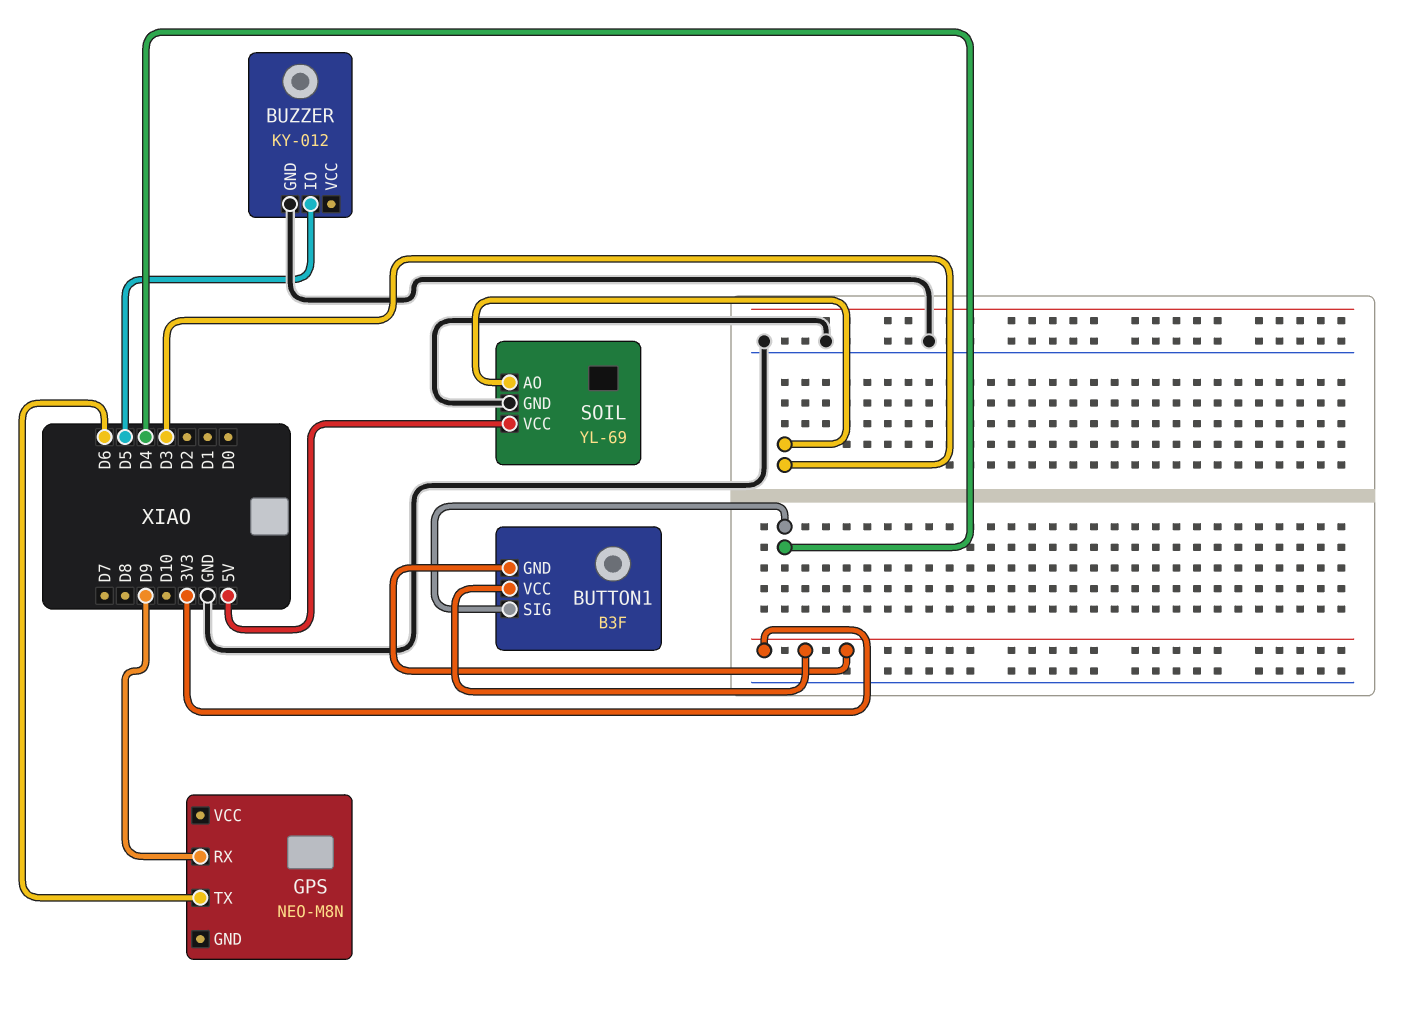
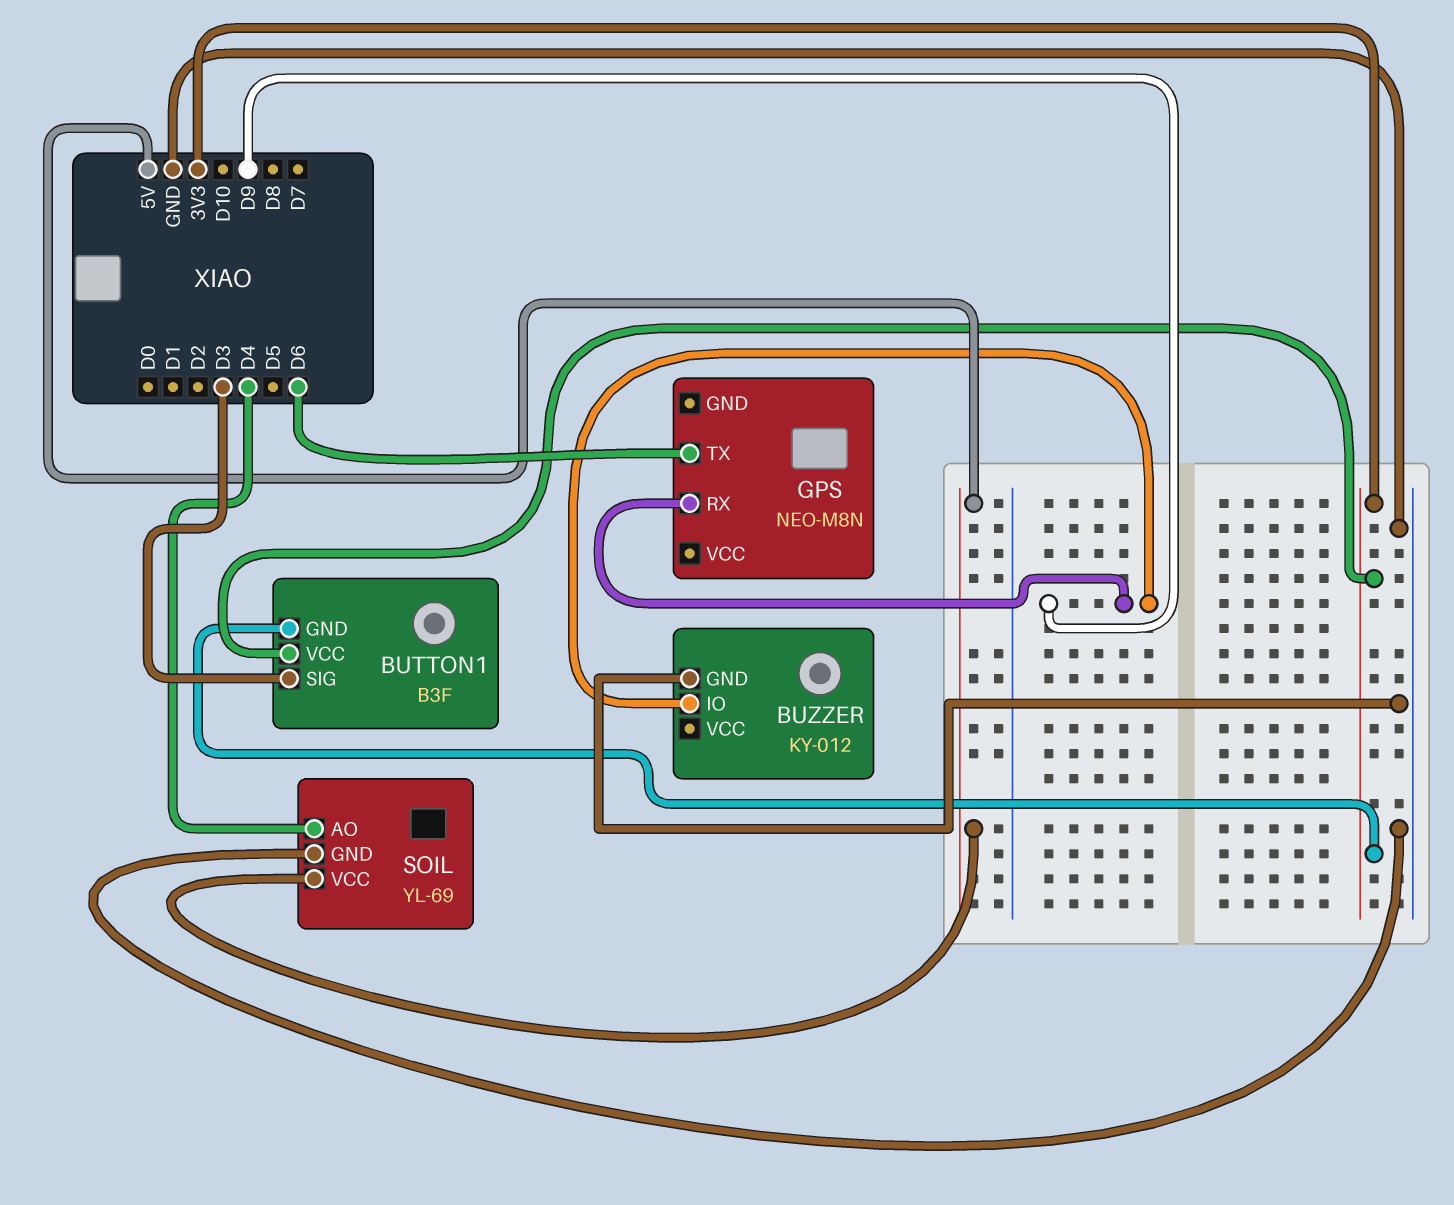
BUTTON1 pin SIG: D4 -> D3
BUZZER pin IO: D5 -> D9
SOIL pin AO: D3 -> D4

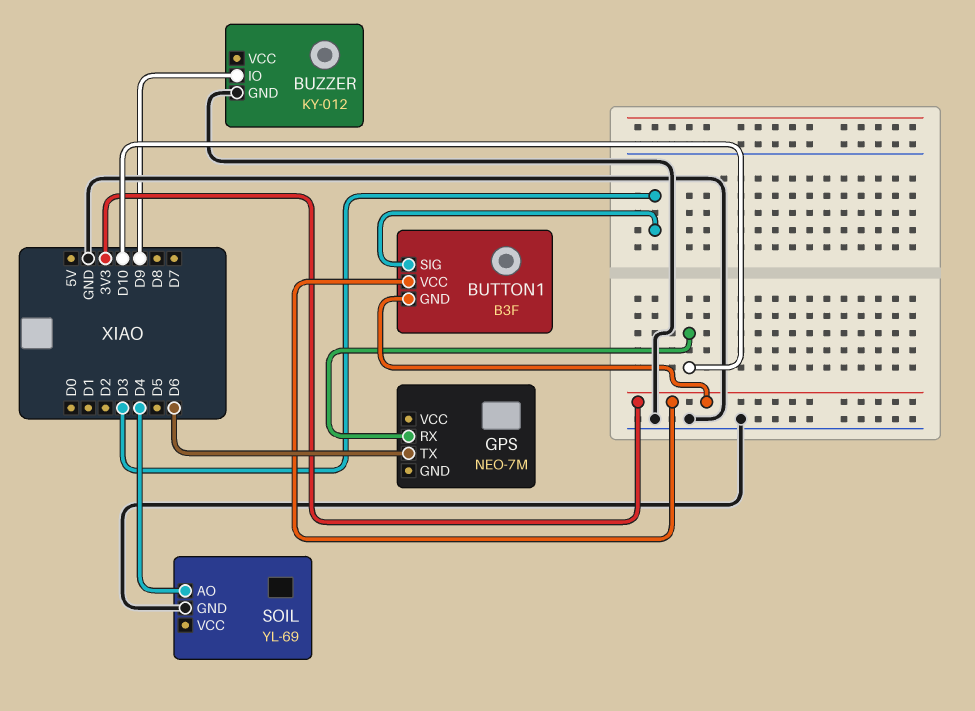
GPS: NEO-M8N -> NEO-7M
GPS pin RX: D9 -> D10
SOIL pin VCC: 5V -> none

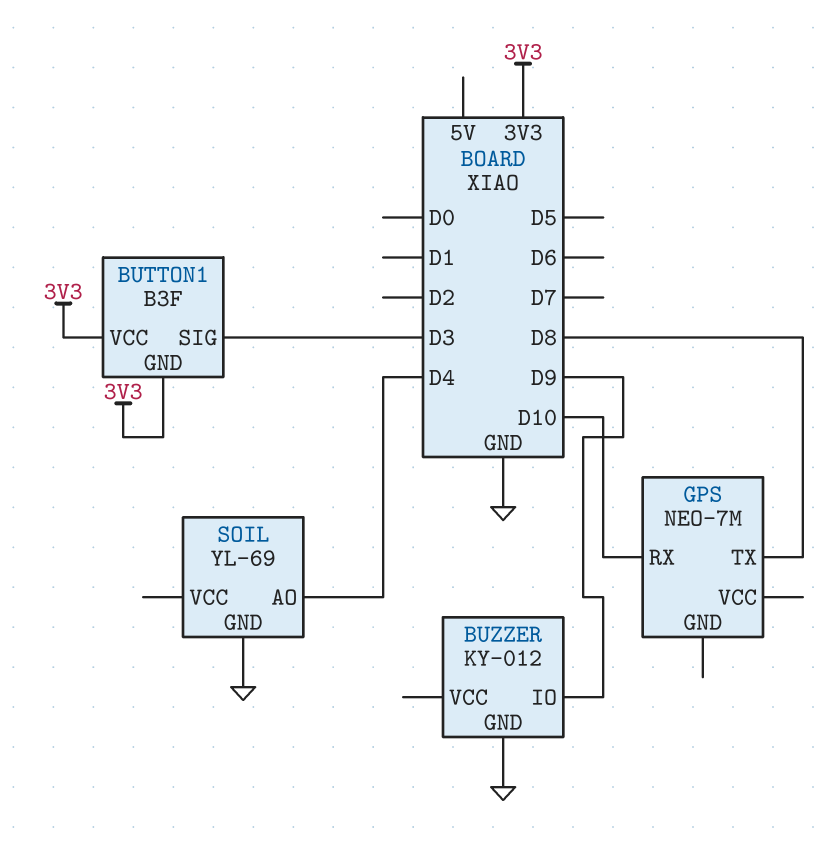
GPS pin TX: D6 -> D8

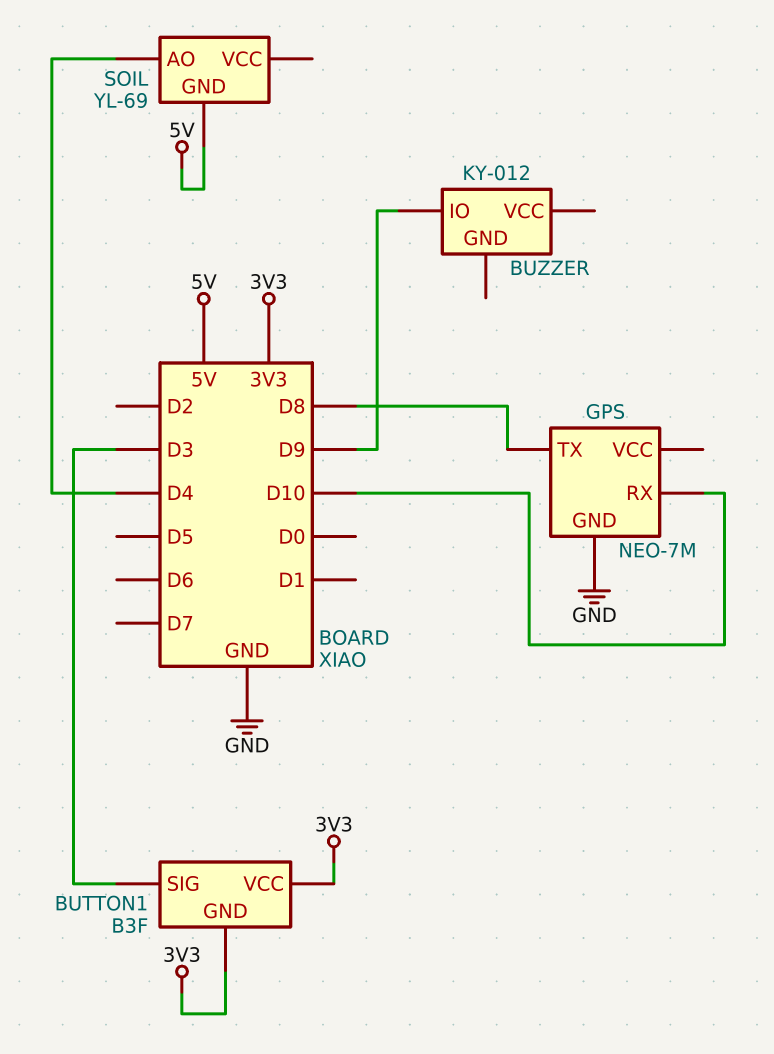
BUZZER pin GND: GND -> none
GPS pin GND: none -> GND
SOIL pin GND: GND -> 5V

